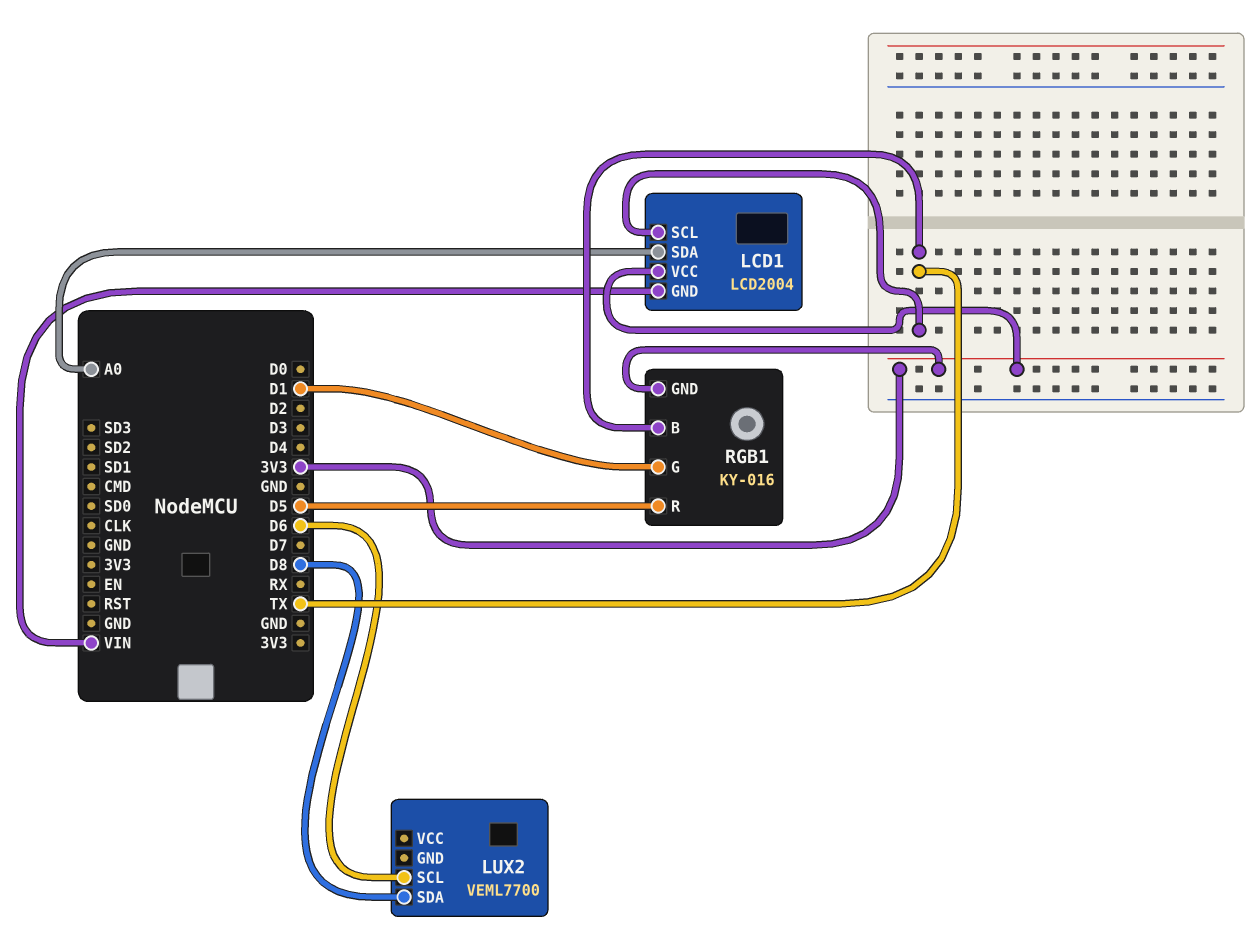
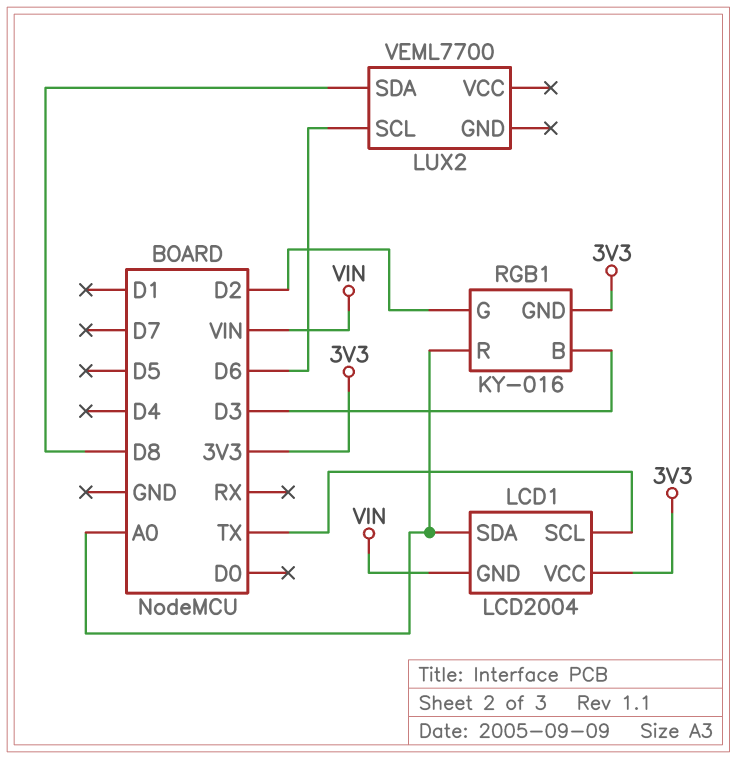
RGB1 pin B: TX -> D3
RGB1 pin G: D1 -> D2
RGB1 pin R: D5 -> A0

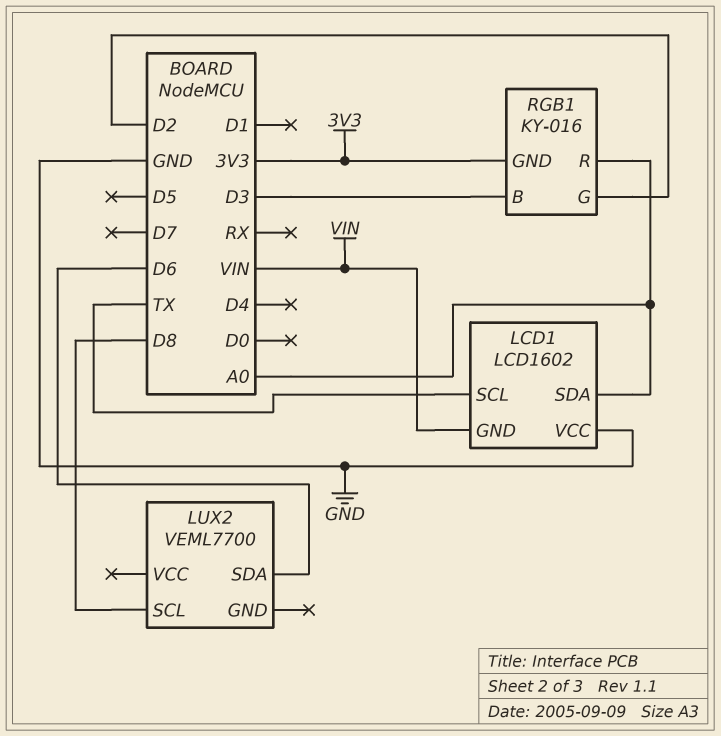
LCD1: LCD2004 -> LCD1602
LCD1 pin VCC: 3V3 -> GND
LUX2 pin SCL: D6 -> D8
LUX2 pin SDA: D8 -> D6

